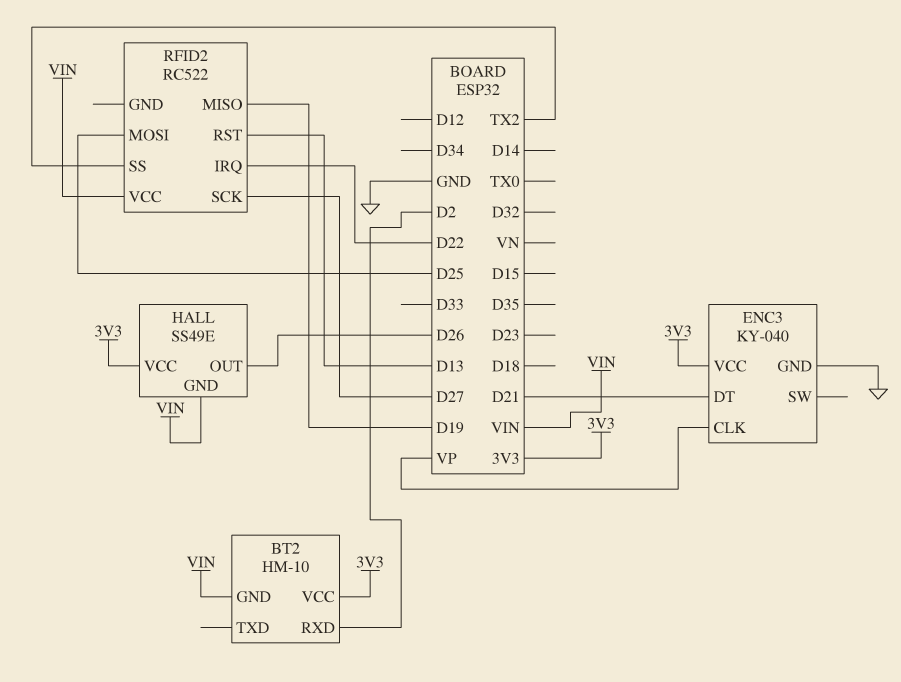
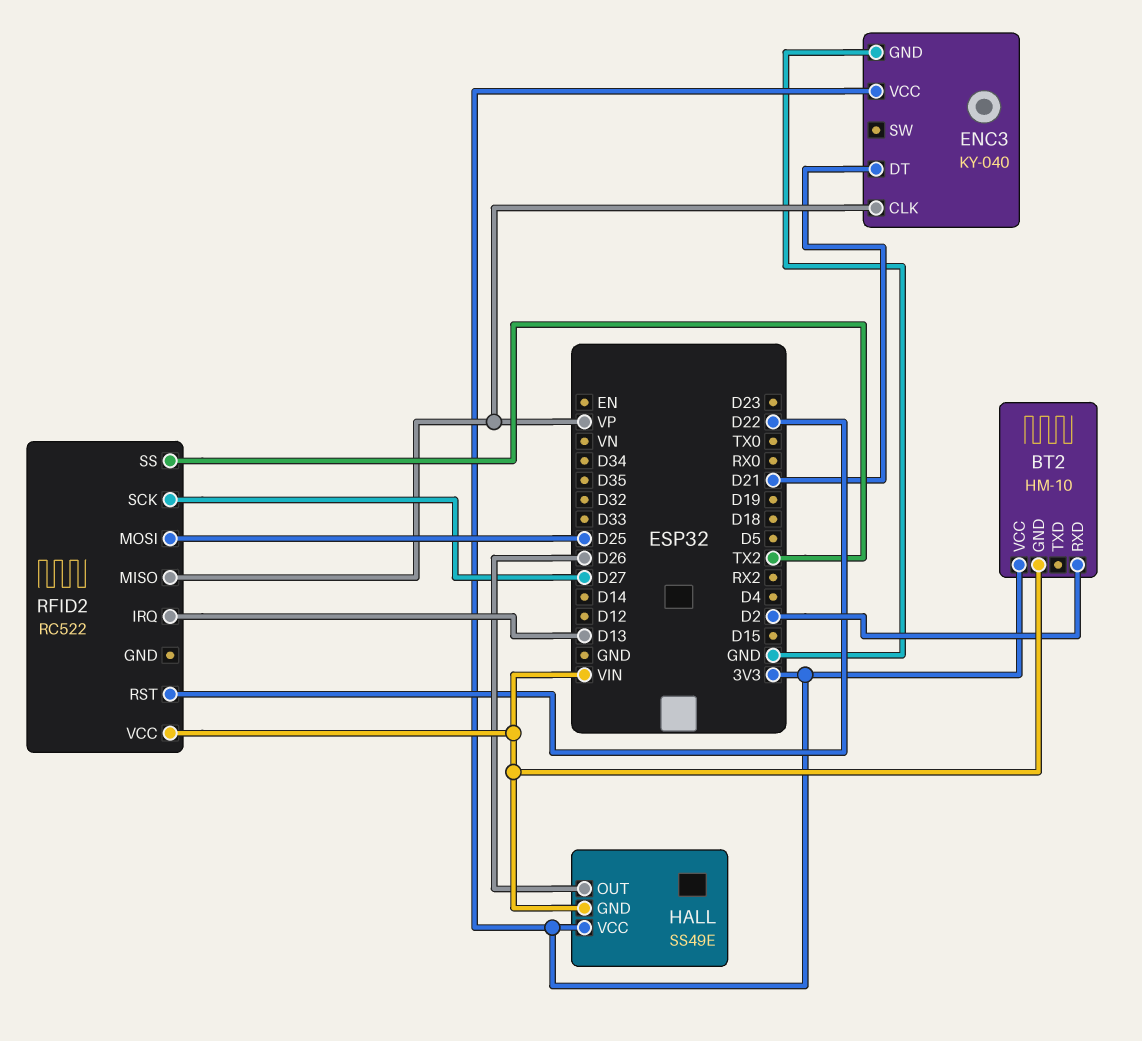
RFID2 pin IRQ: D22 -> D13
RFID2 pin MISO: D19 -> VP
RFID2 pin RST: D13 -> D22

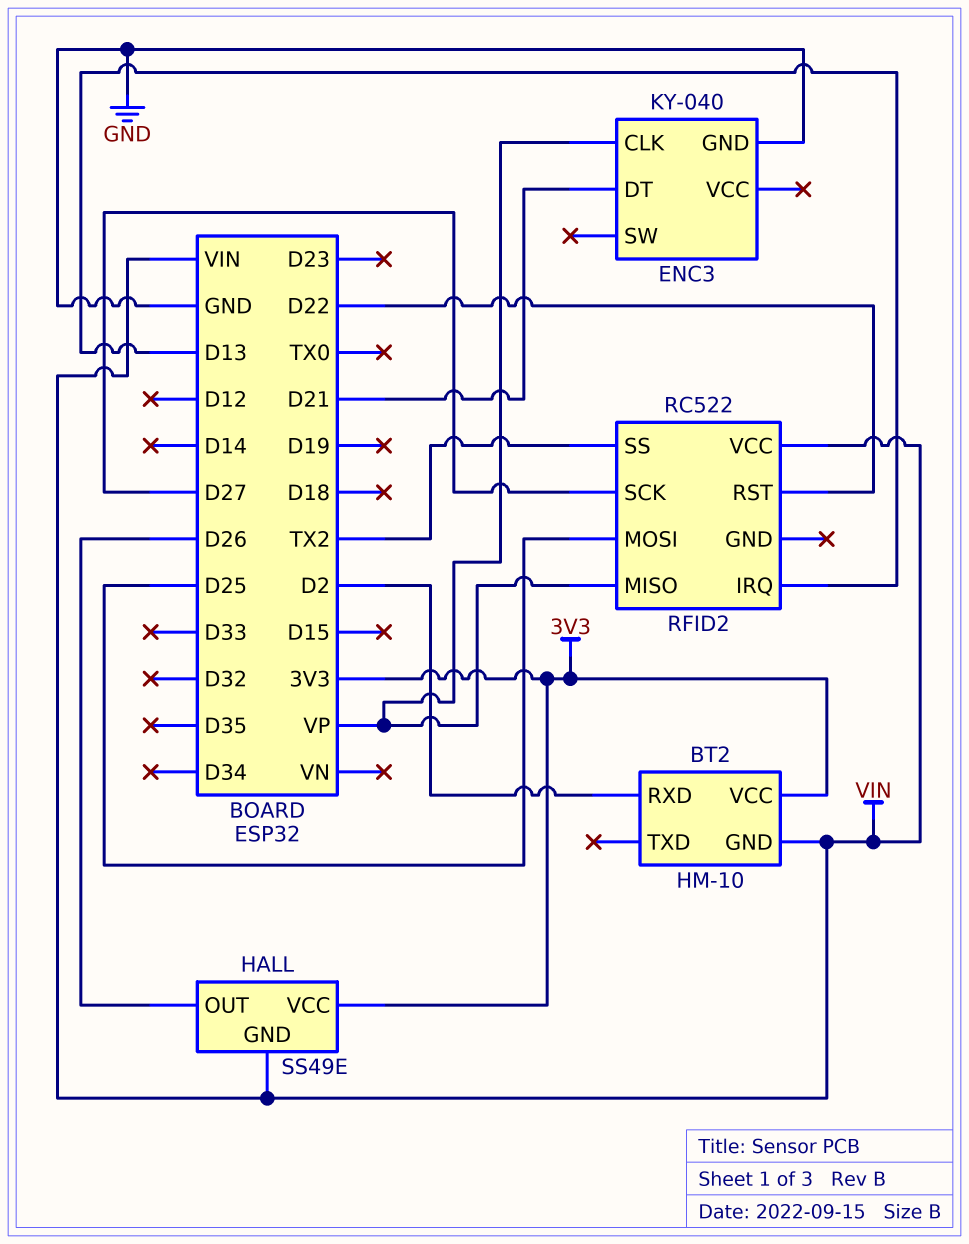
ENC3 pin VCC: 3V3 -> none

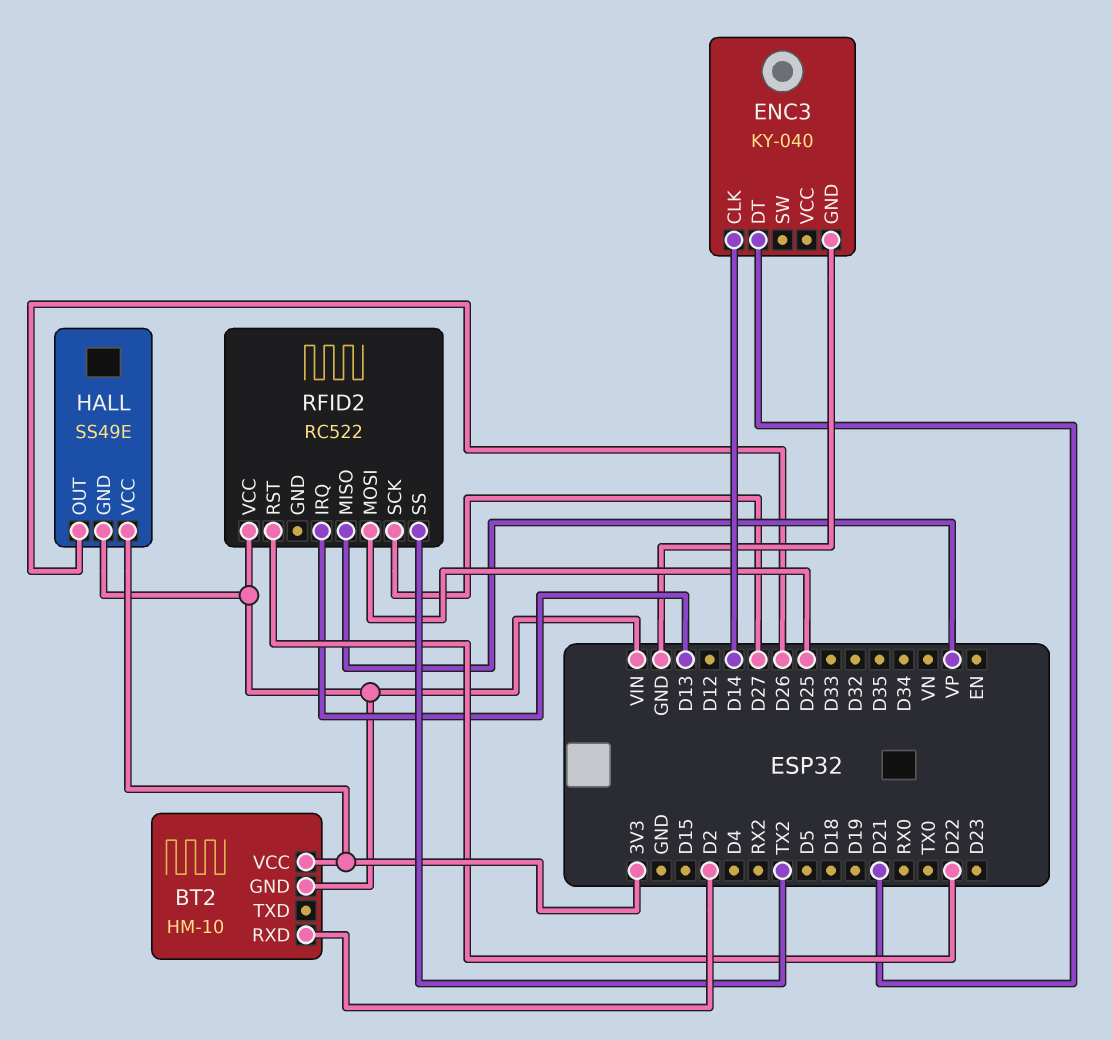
ENC3 pin CLK: VP -> D14

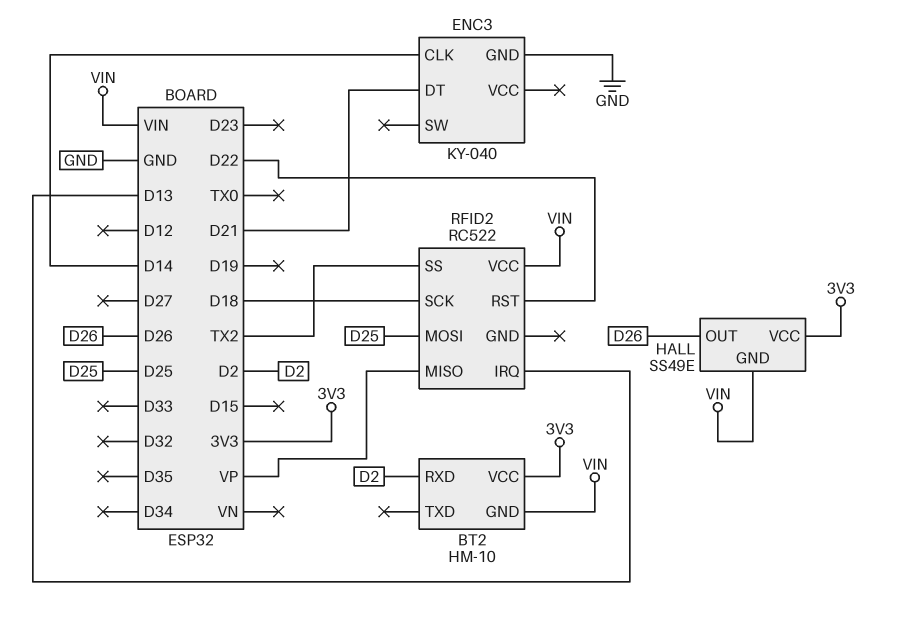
RFID2 pin SCK: D27 -> D18

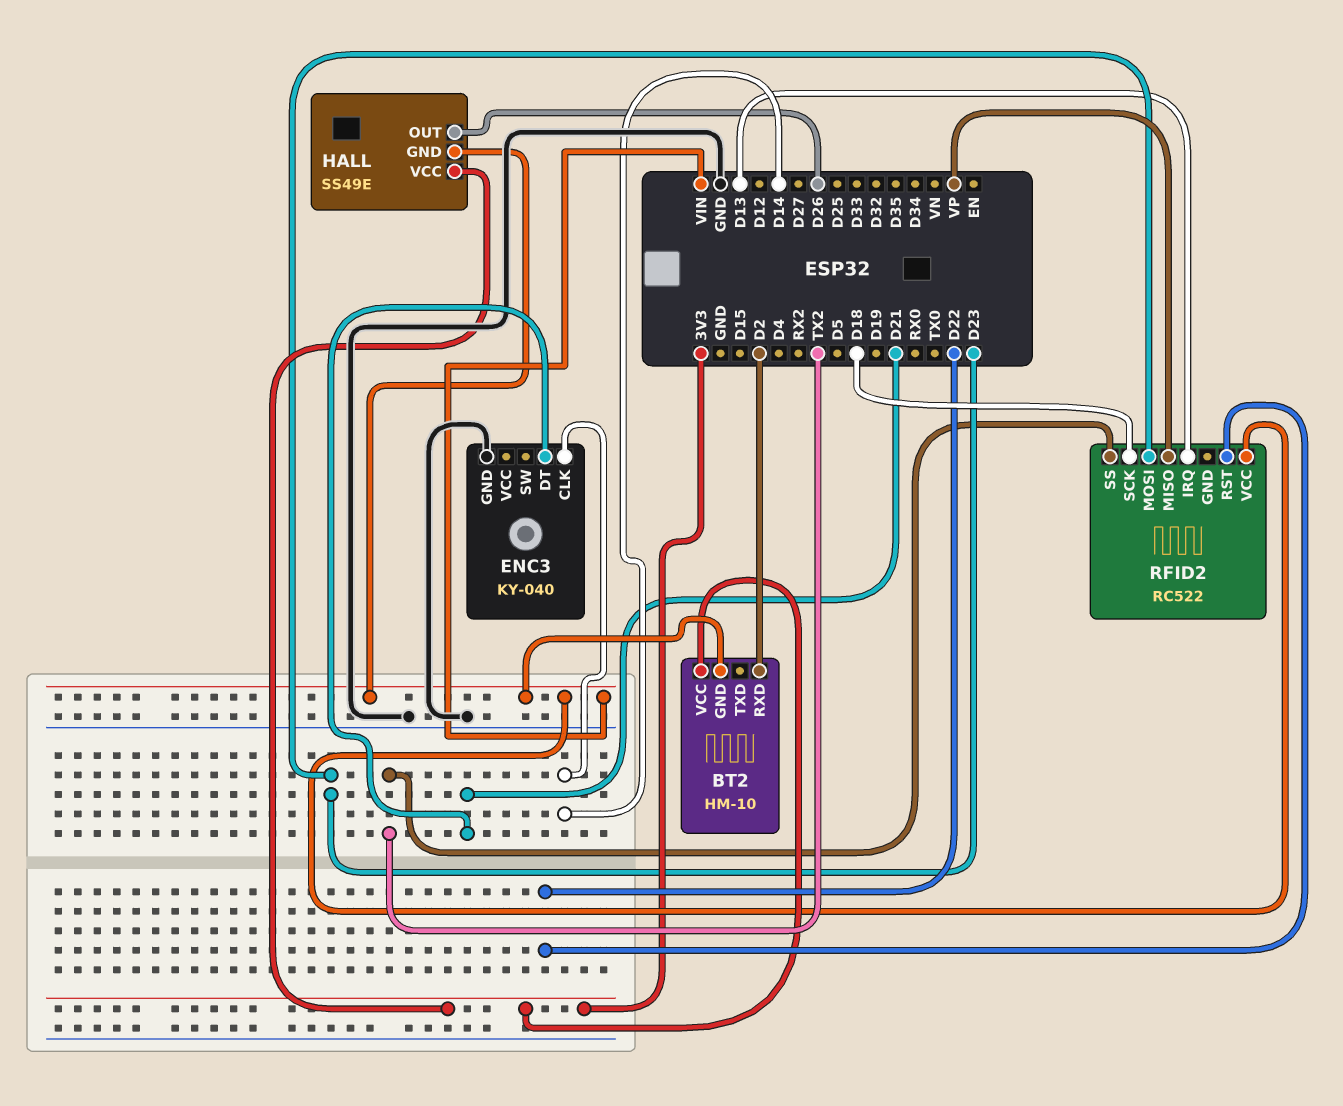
RFID2 pin MOSI: D25 -> D23

